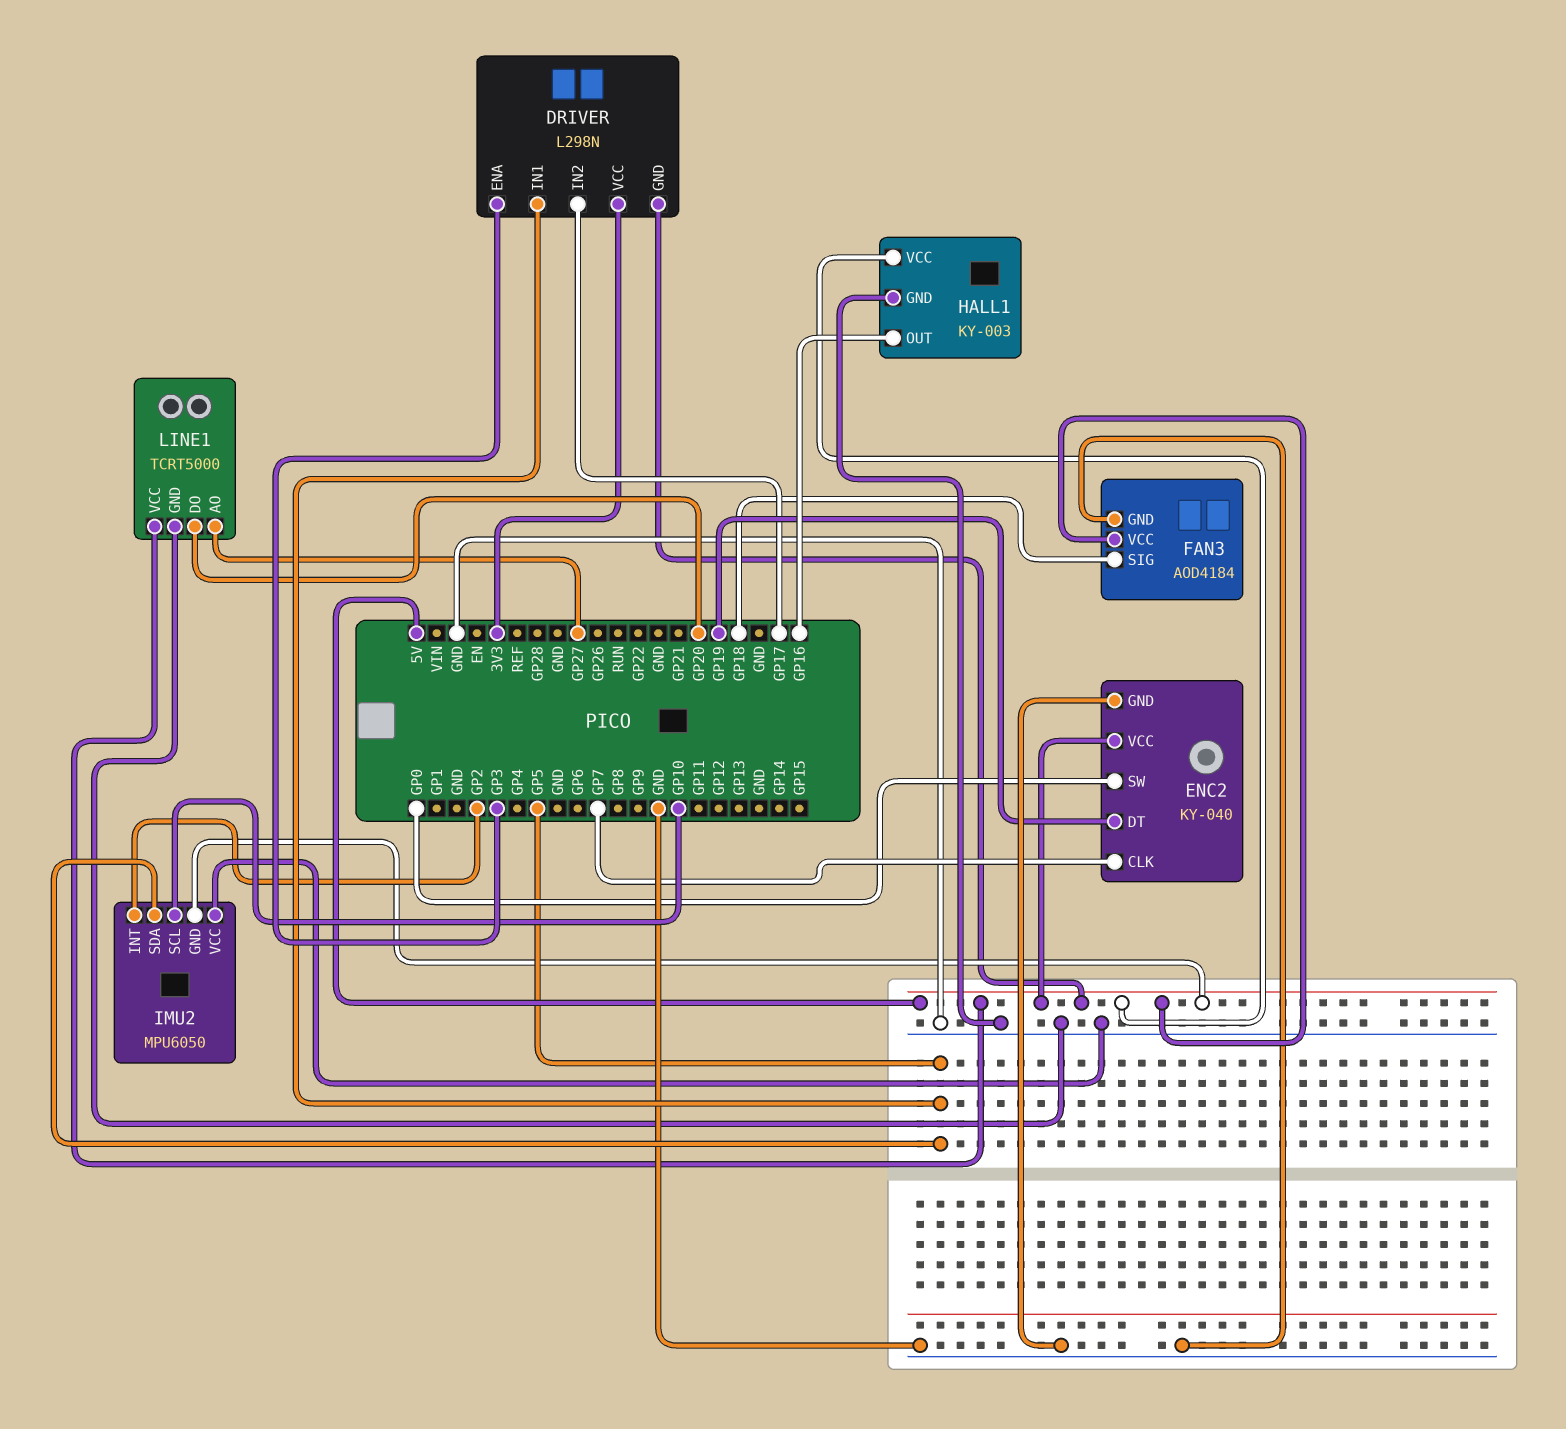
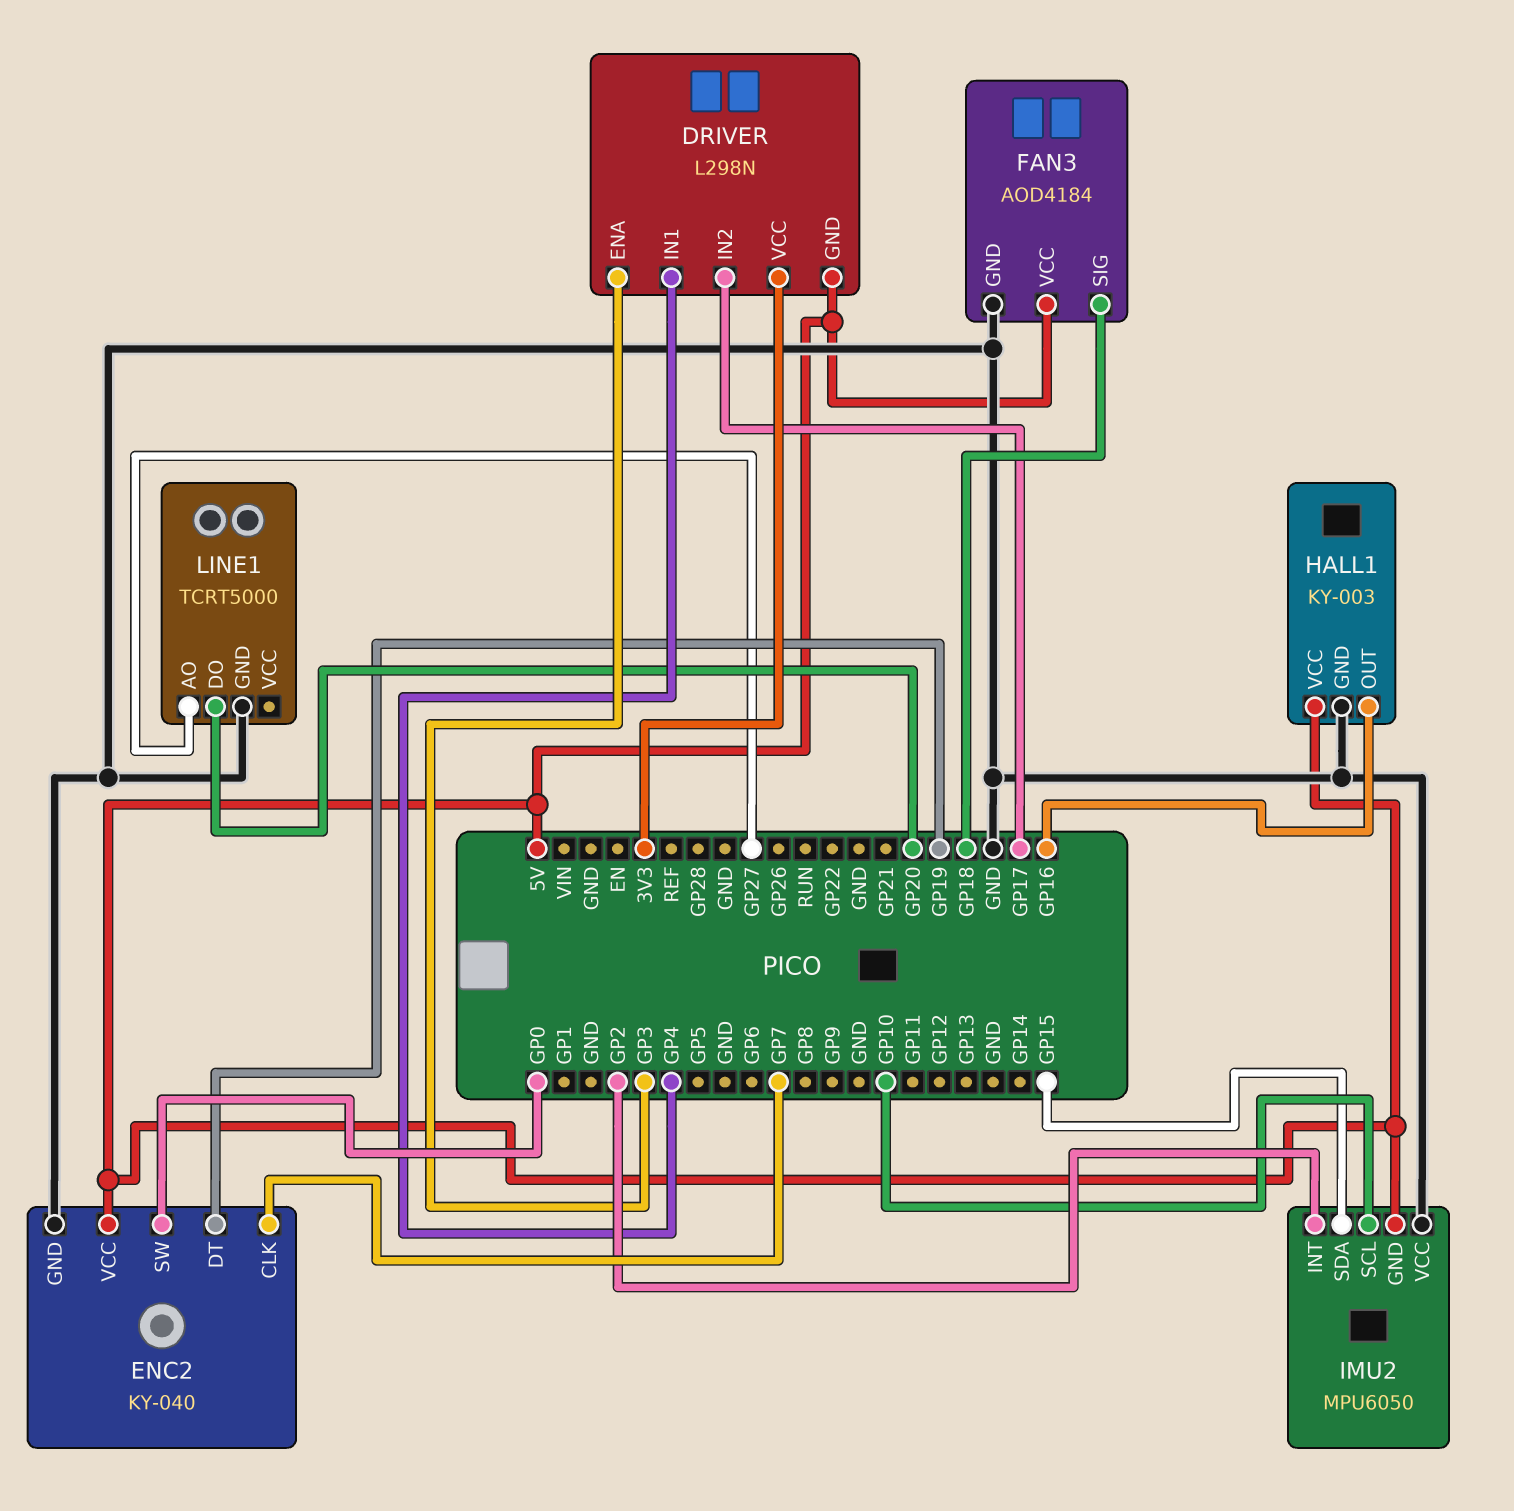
DRIVER pin IN1: GP5 -> GP4
IMU2 pin SDA: GP5 -> GP15
LINE1 pin VCC: 5V -> none

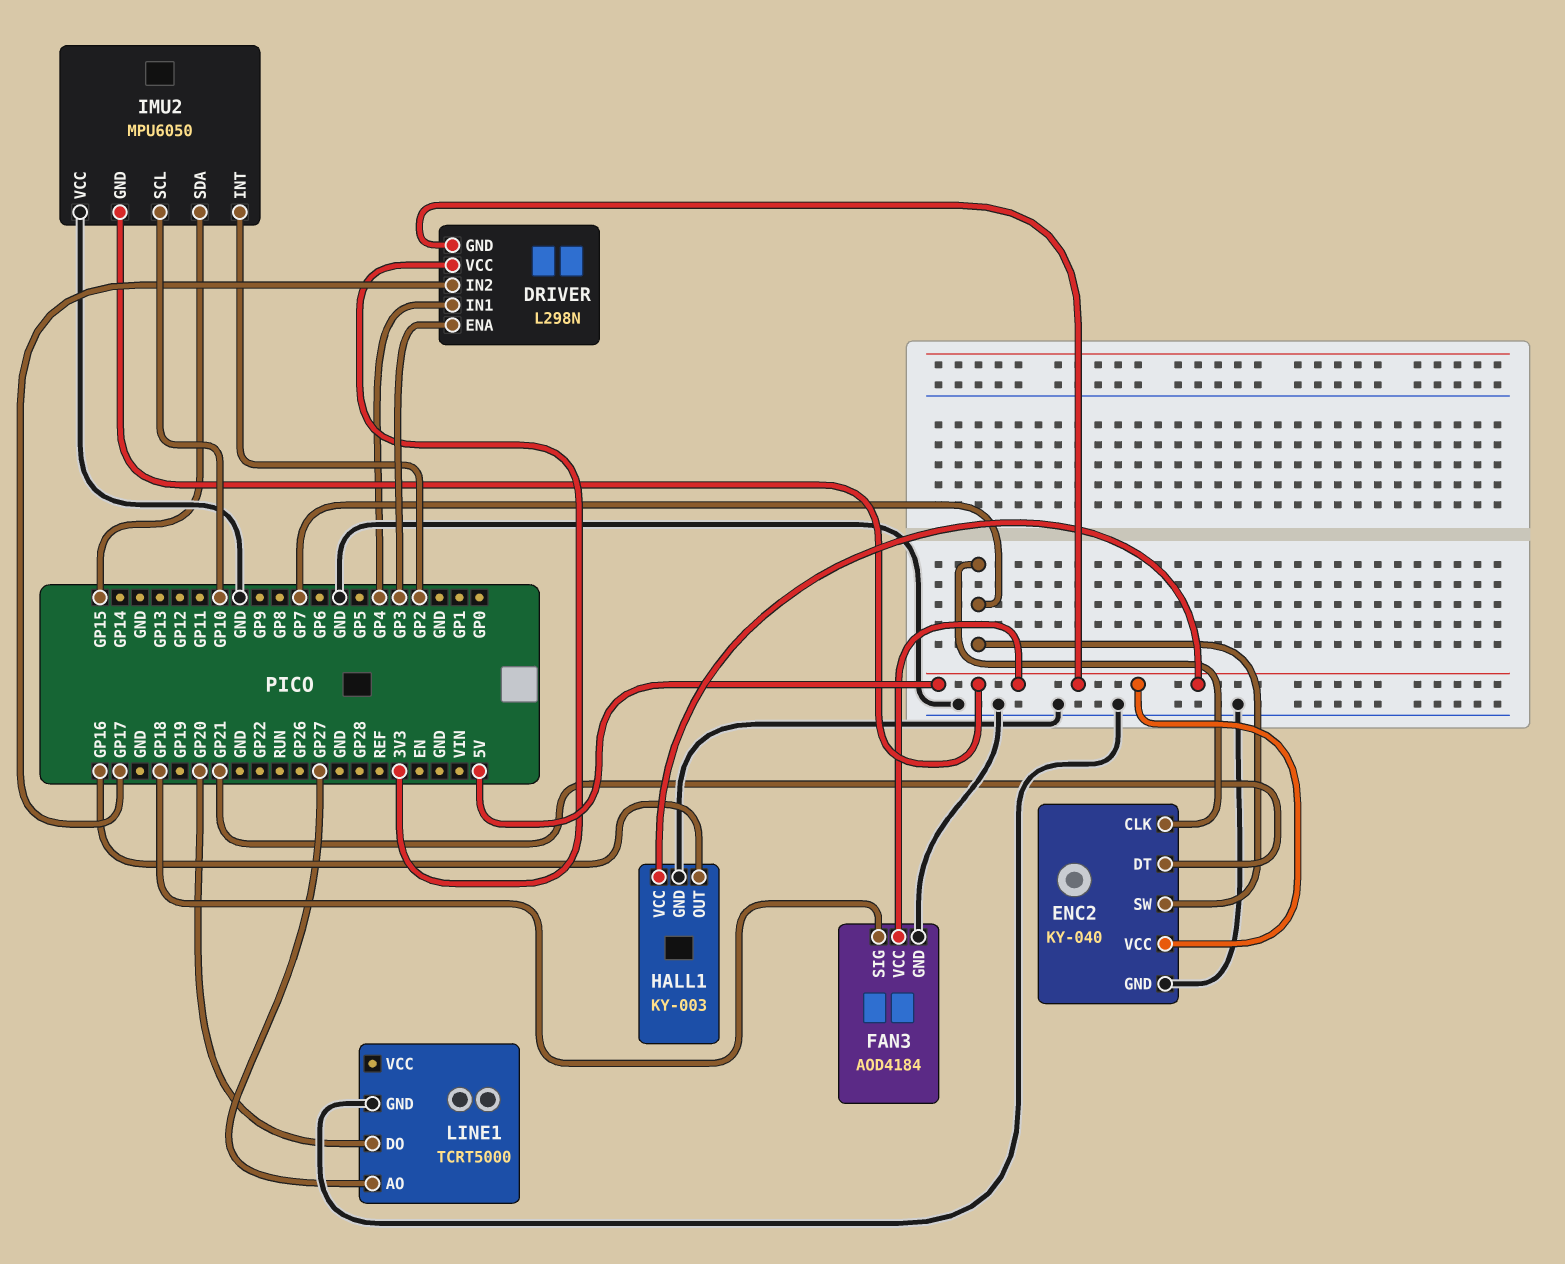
ENC2 pin DT: GP19 -> GP21
ENC2 pin SW: GP0 -> GP7

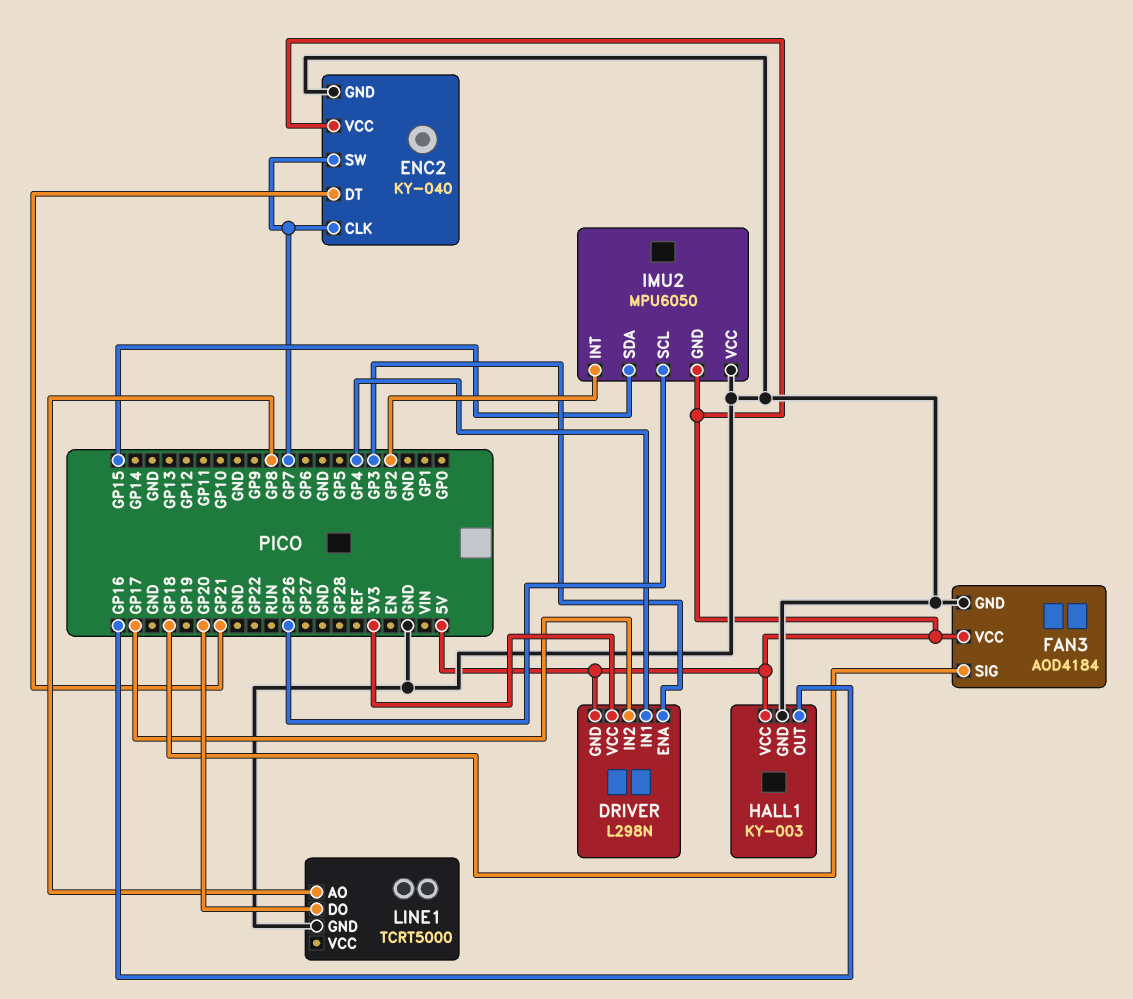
IMU2 pin SCL: GP10 -> GP26
LINE1 pin AO: GP27 -> GP8

